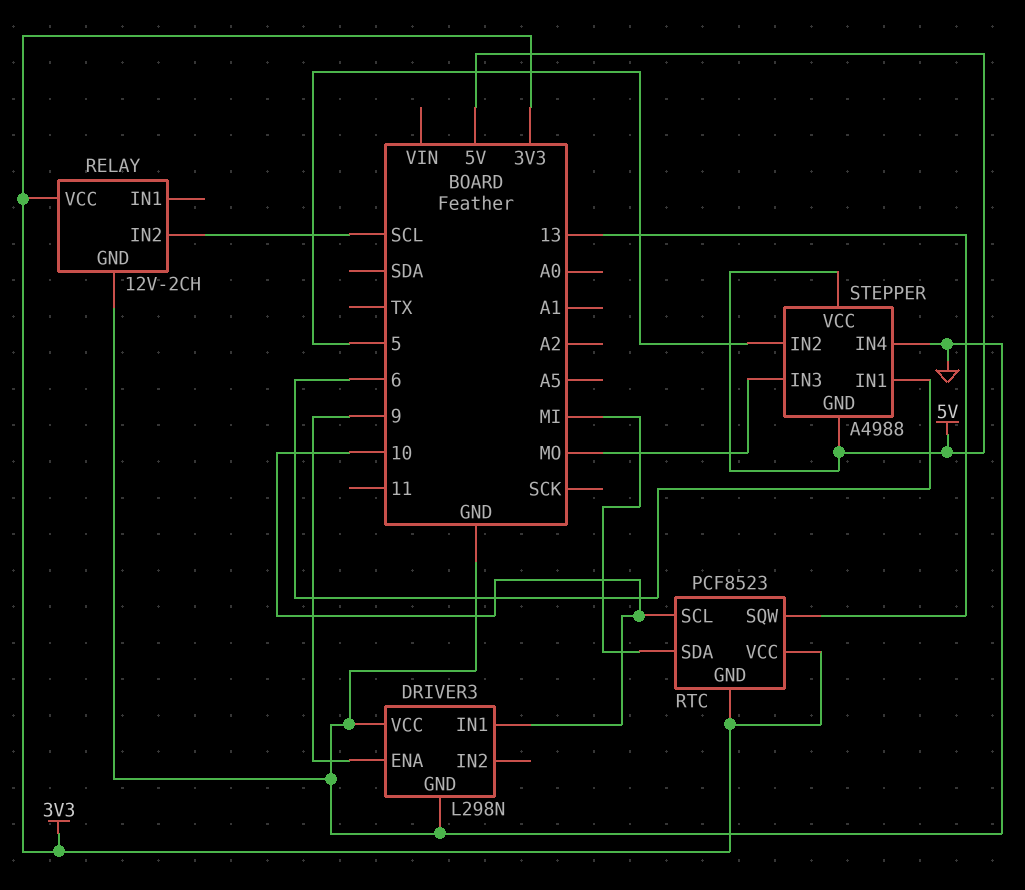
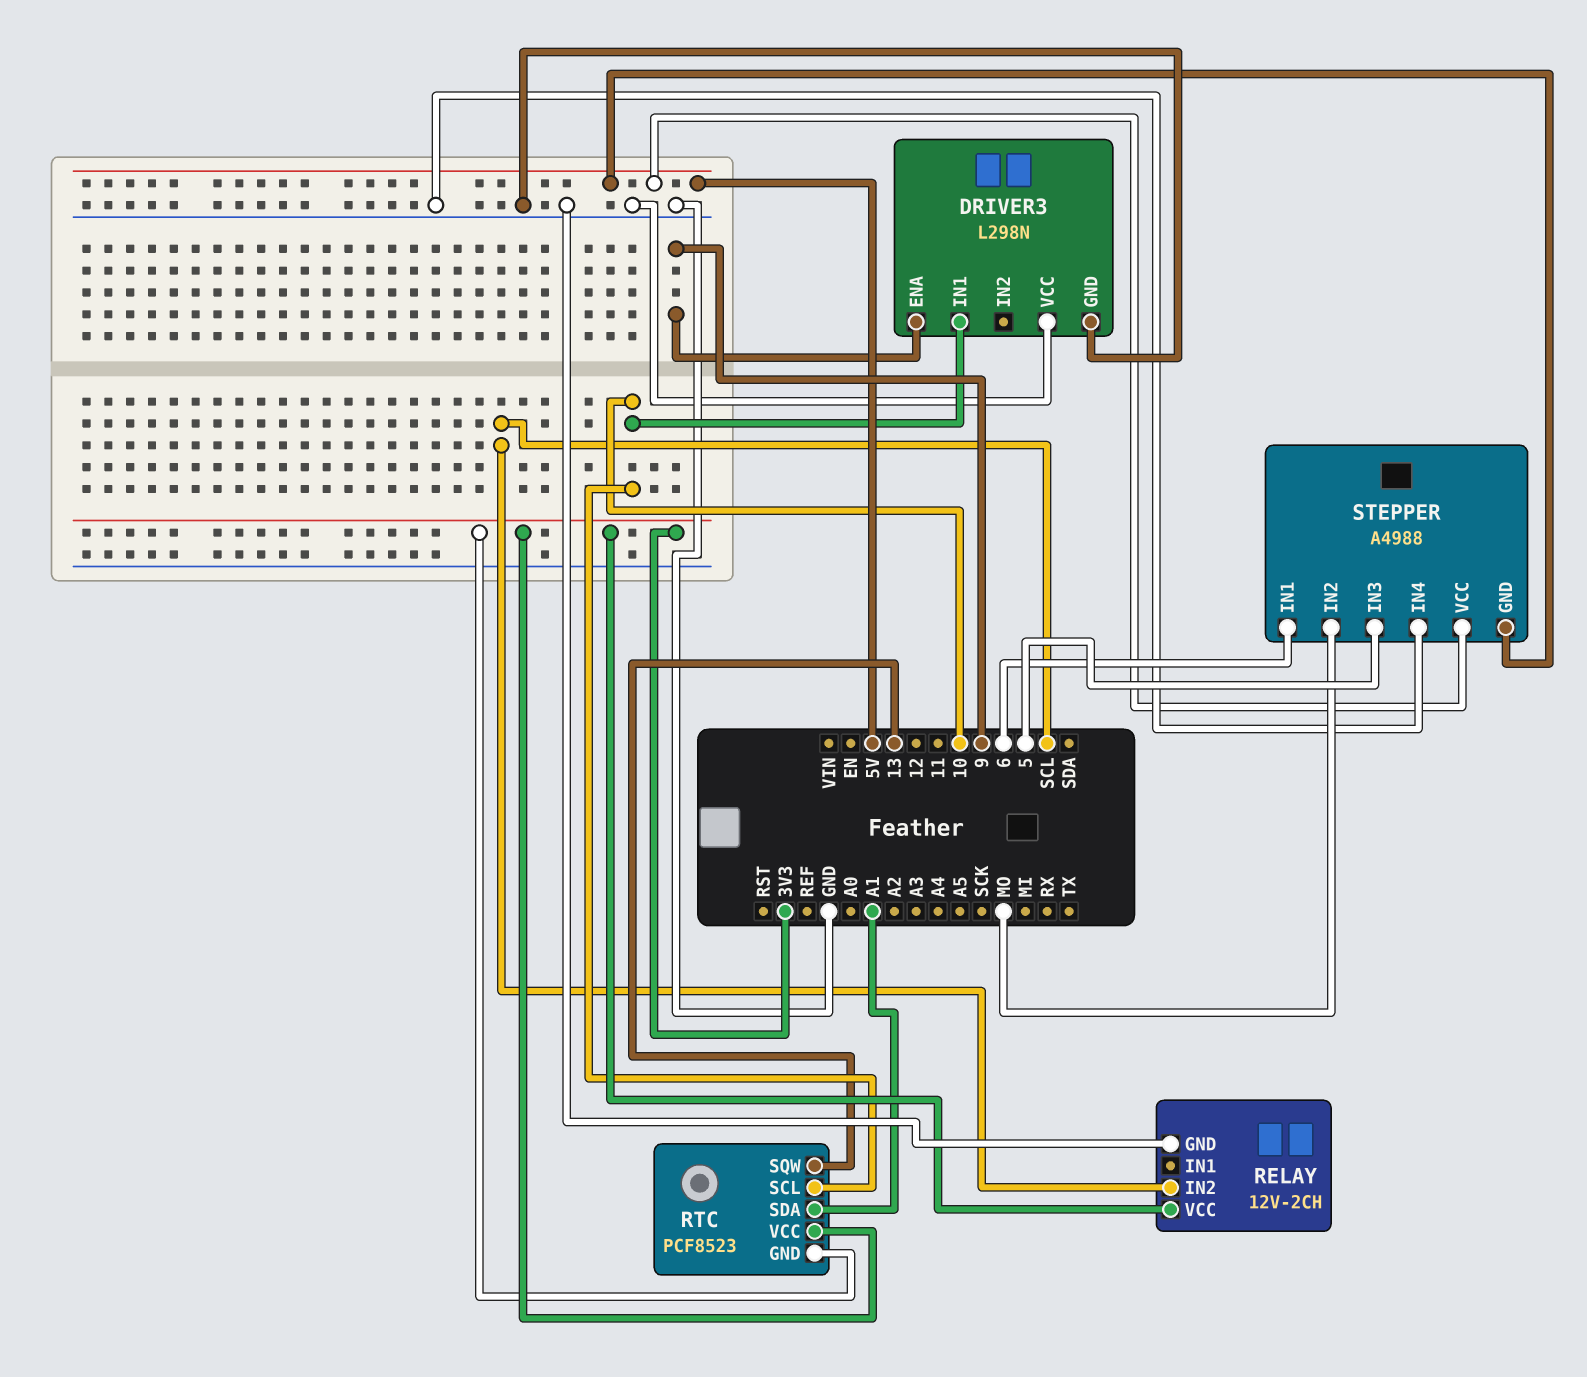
RTC pin SDA: MI -> A1
STEPPER pin IN2: 5 -> MO
STEPPER pin IN3: MO -> 5

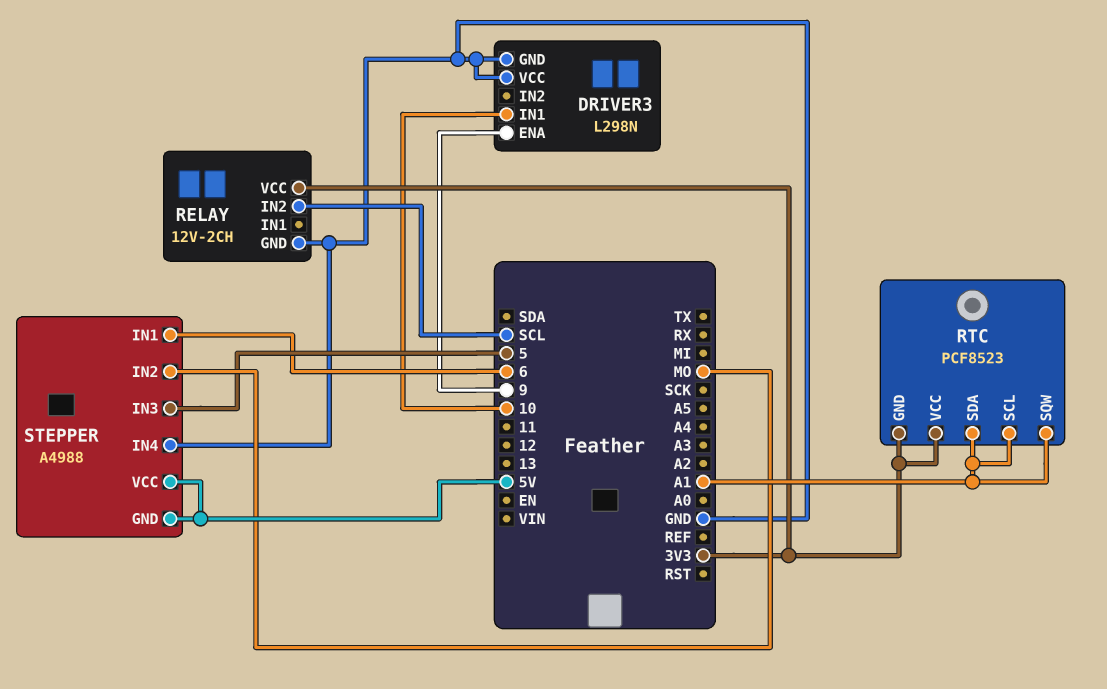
RTC pin SCL: 10 -> A1
RTC pin SQW: 13 -> A1

